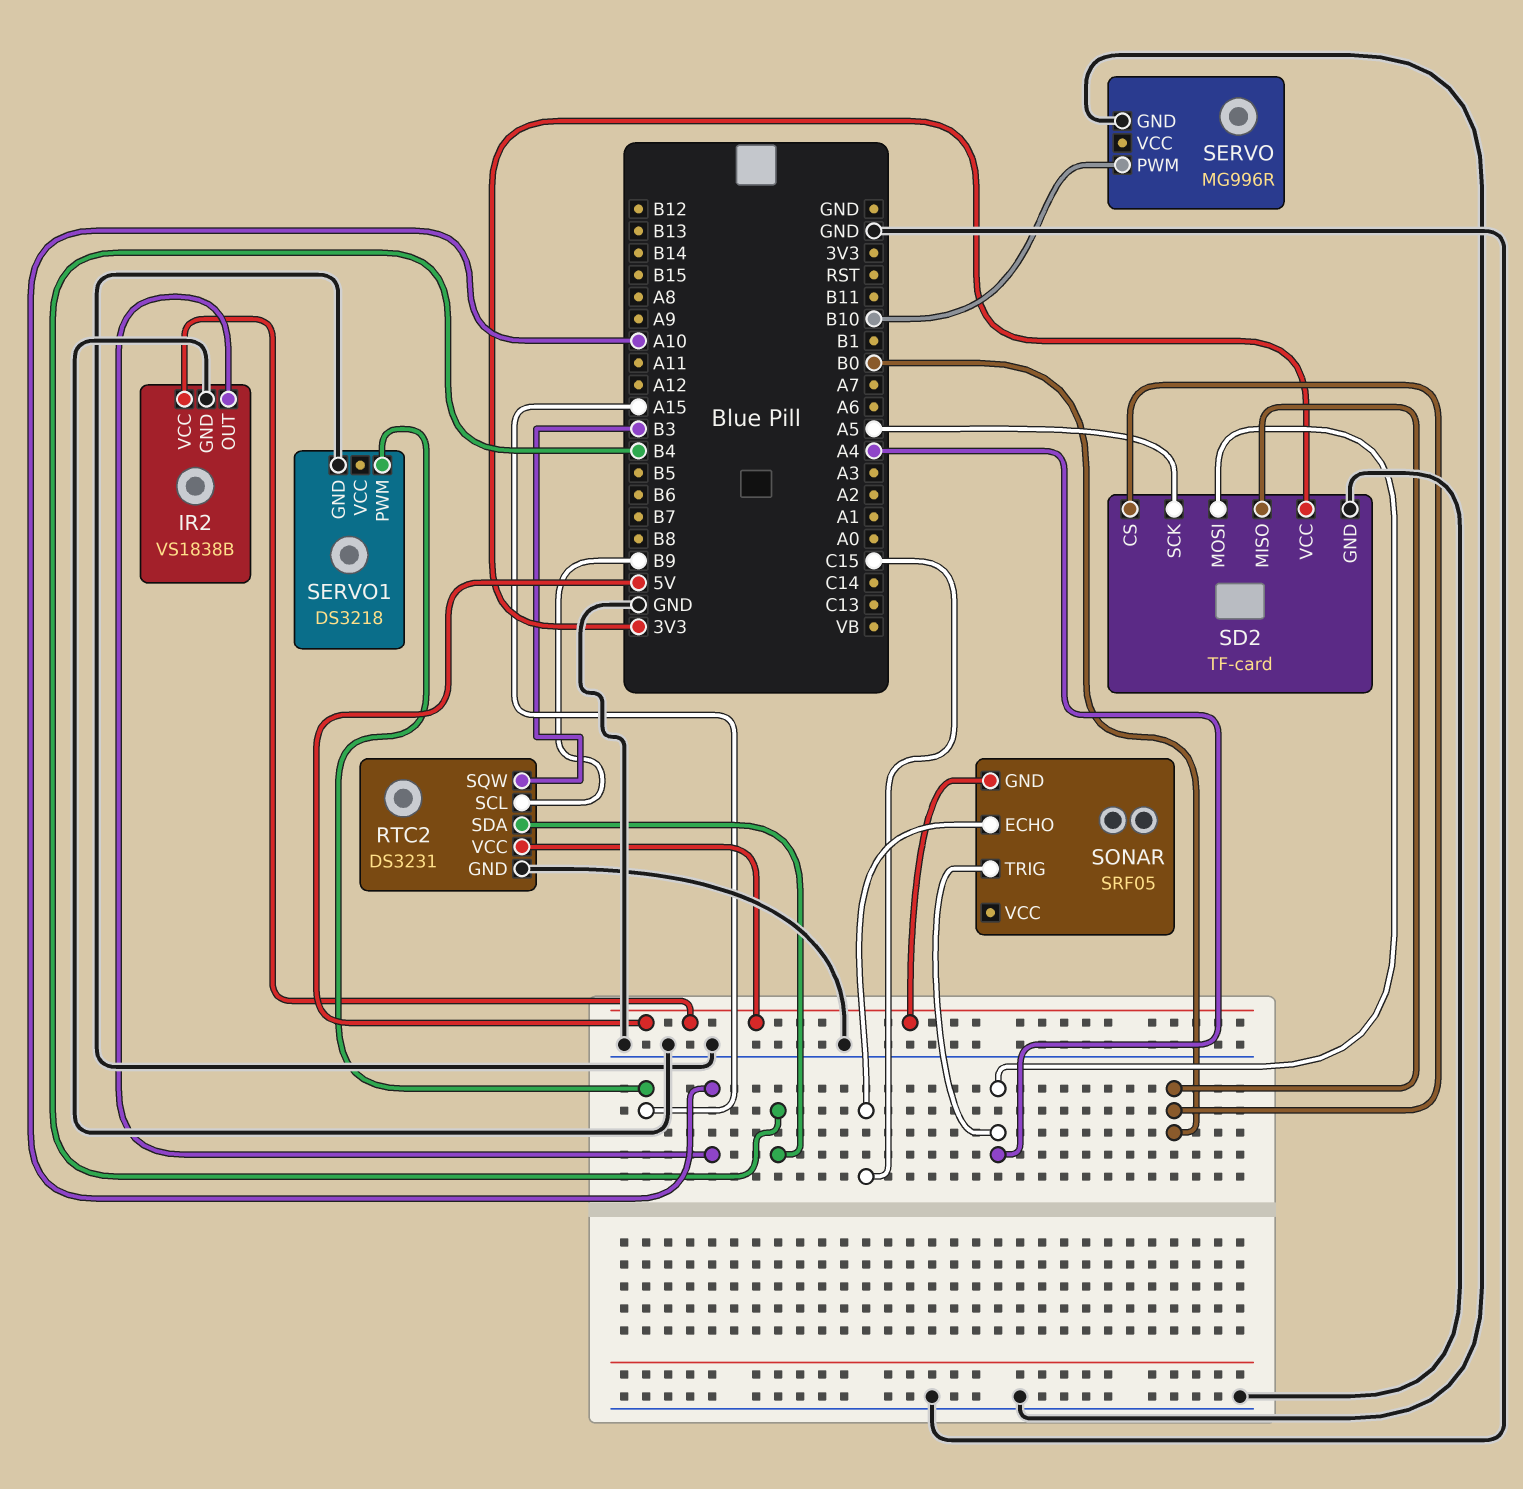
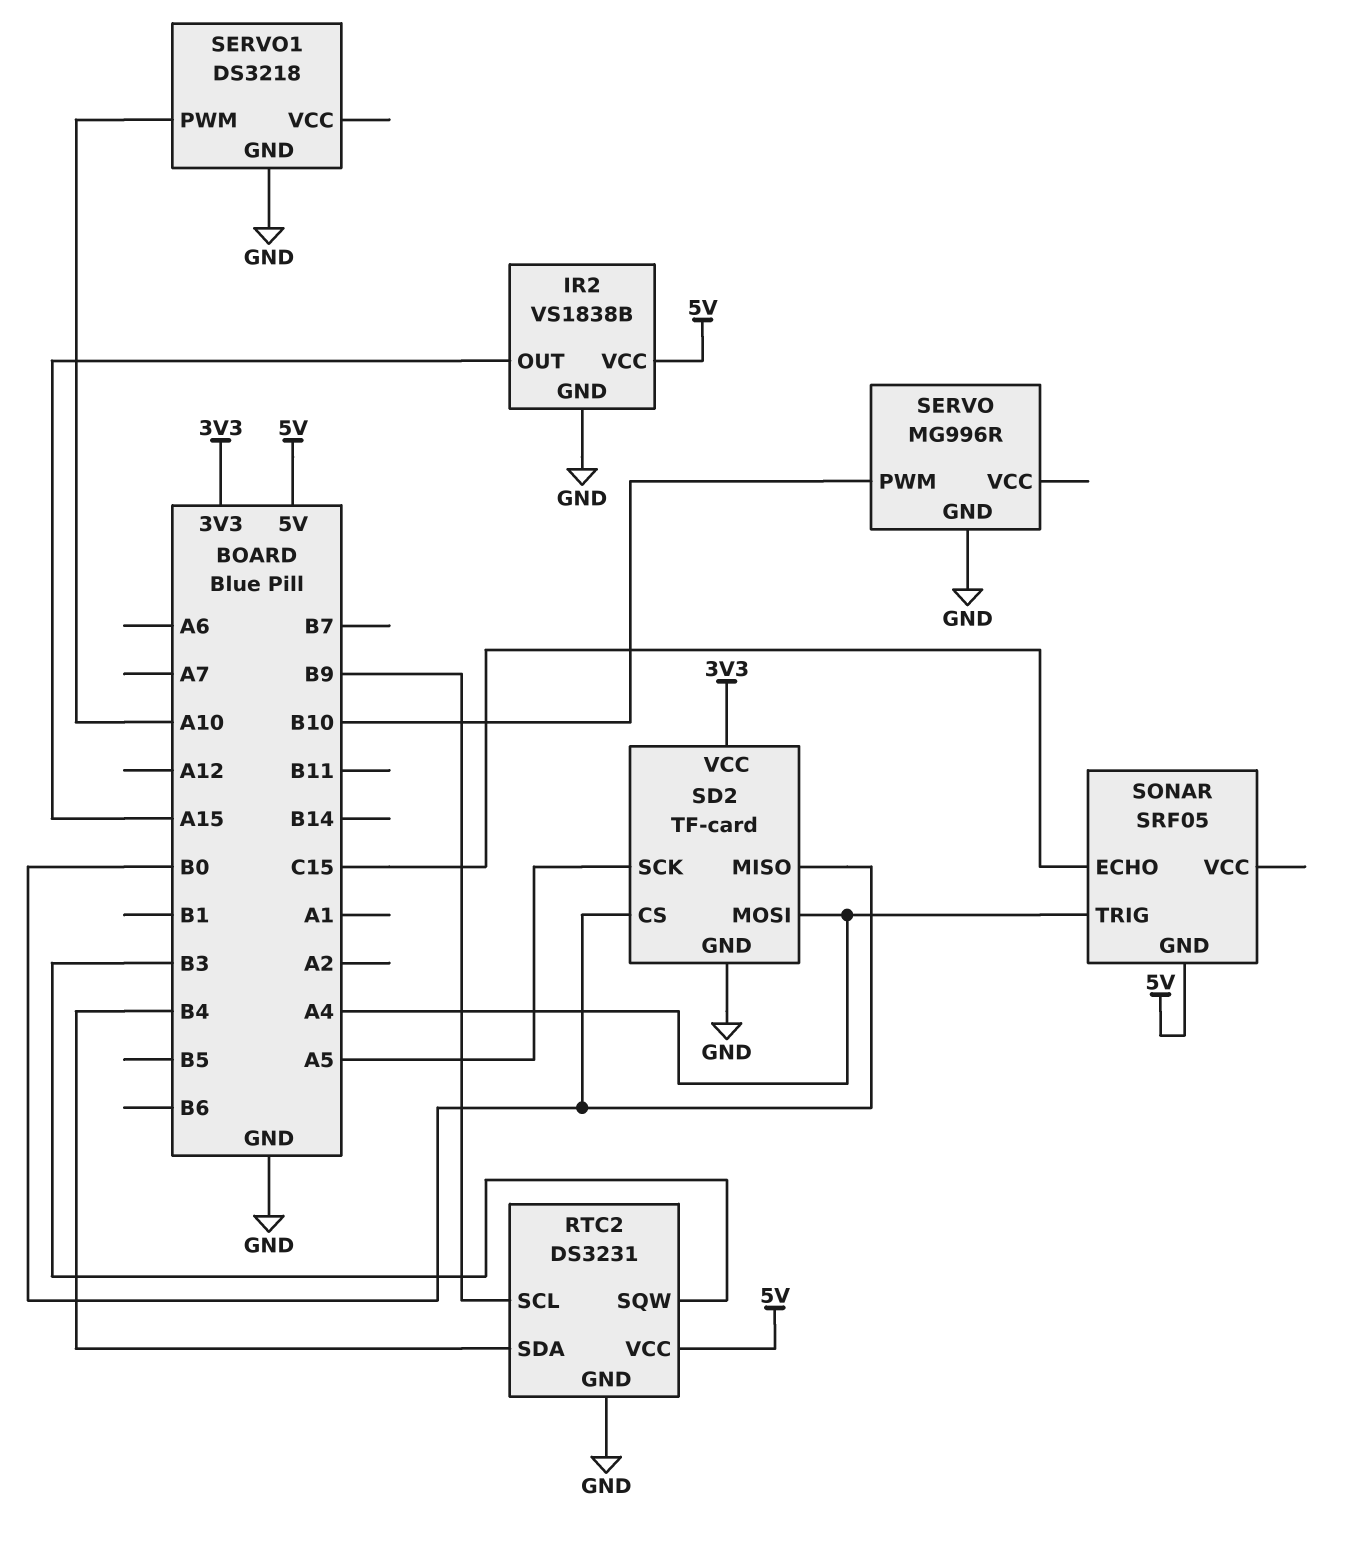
IR2 pin OUT: A10 -> A15
SERVO1 pin PWM: A15 -> A10

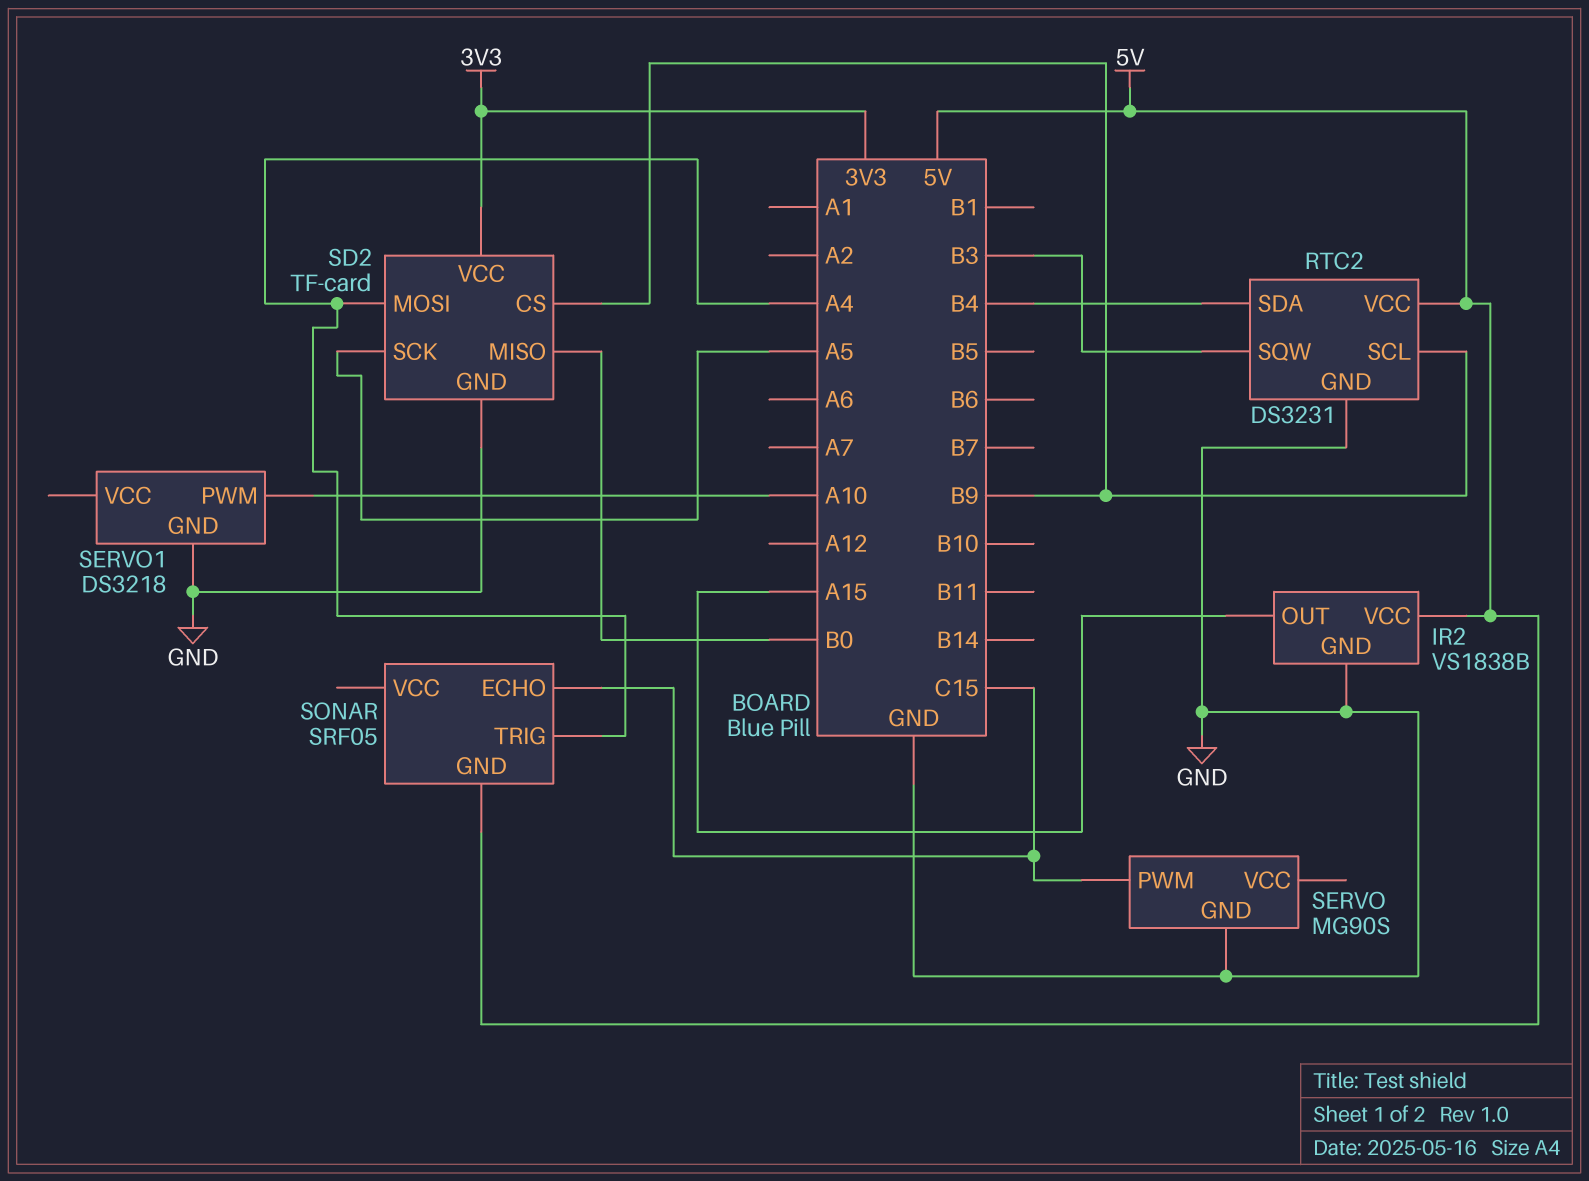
SD2 pin CS: B0 -> B9
SERVO: MG996R -> MG90S
SERVO pin PWM: B10 -> C15

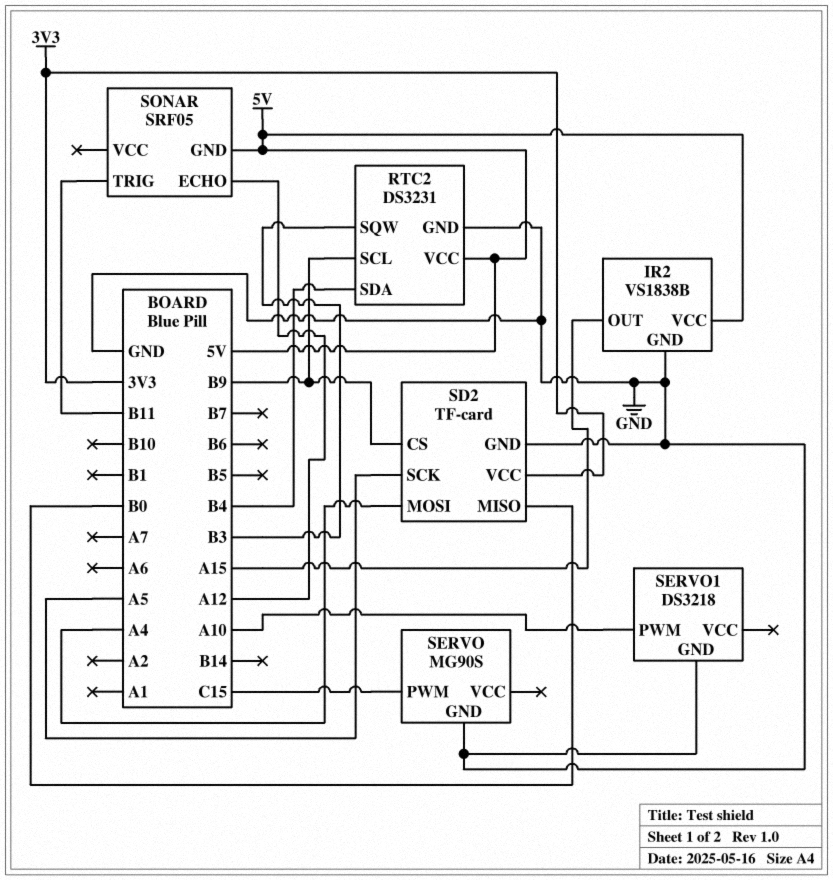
SONAR pin ECHO: C15 -> A12
SONAR pin TRIG: A4 -> B11

